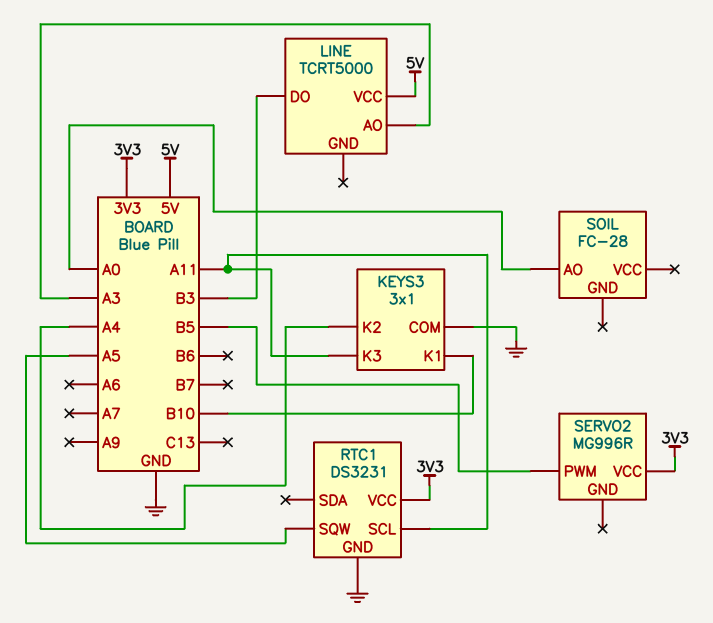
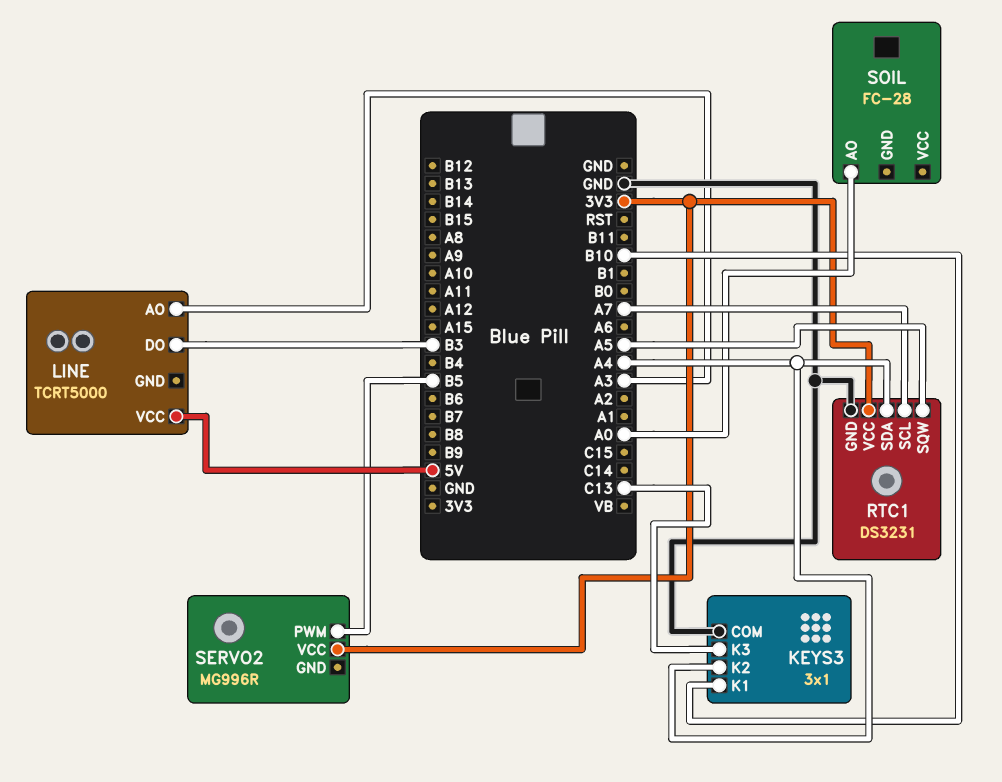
KEYS3 pin K3: A11 -> C13
RTC1 pin SCL: A11 -> A7
RTC1 pin SDA: none -> A4

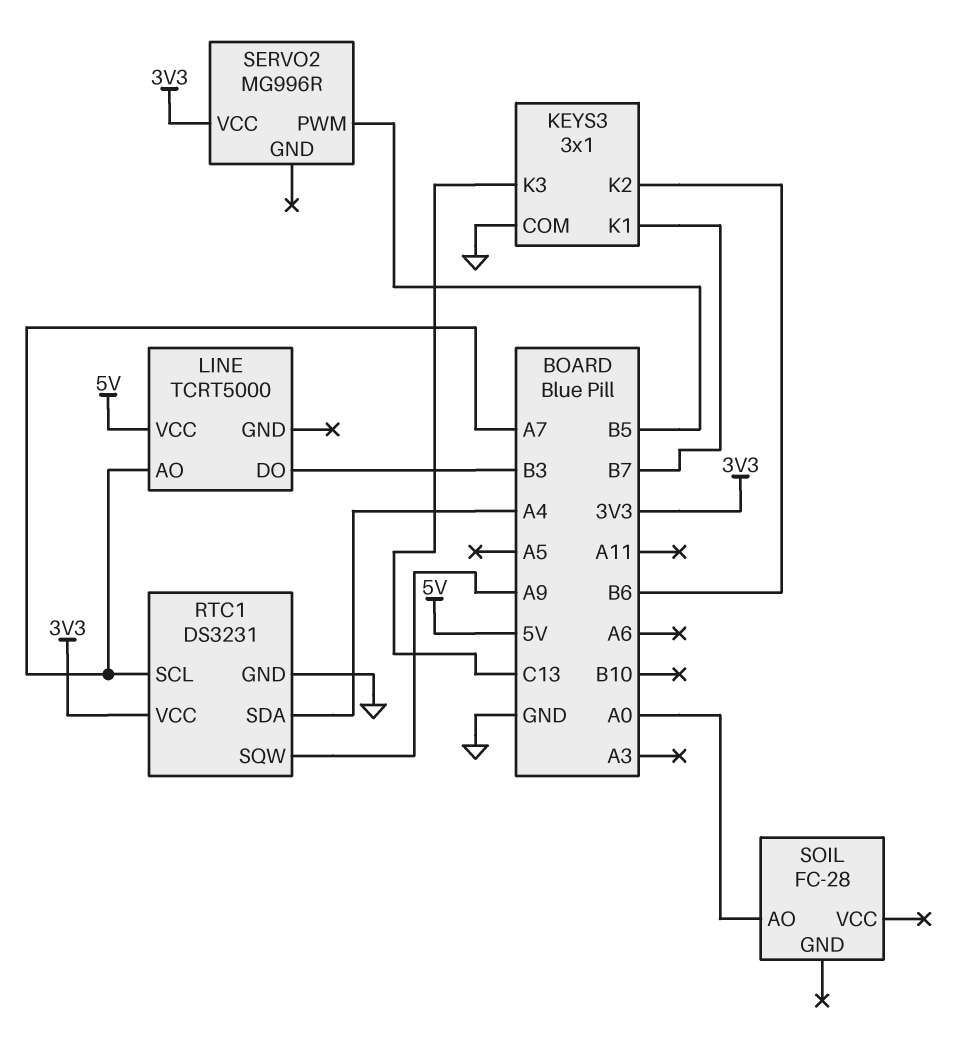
KEYS3 pin K1: B10 -> B7
KEYS3 pin K2: A4 -> B6
LINE pin AO: A3 -> A7
RTC1 pin SQW: A5 -> A9

